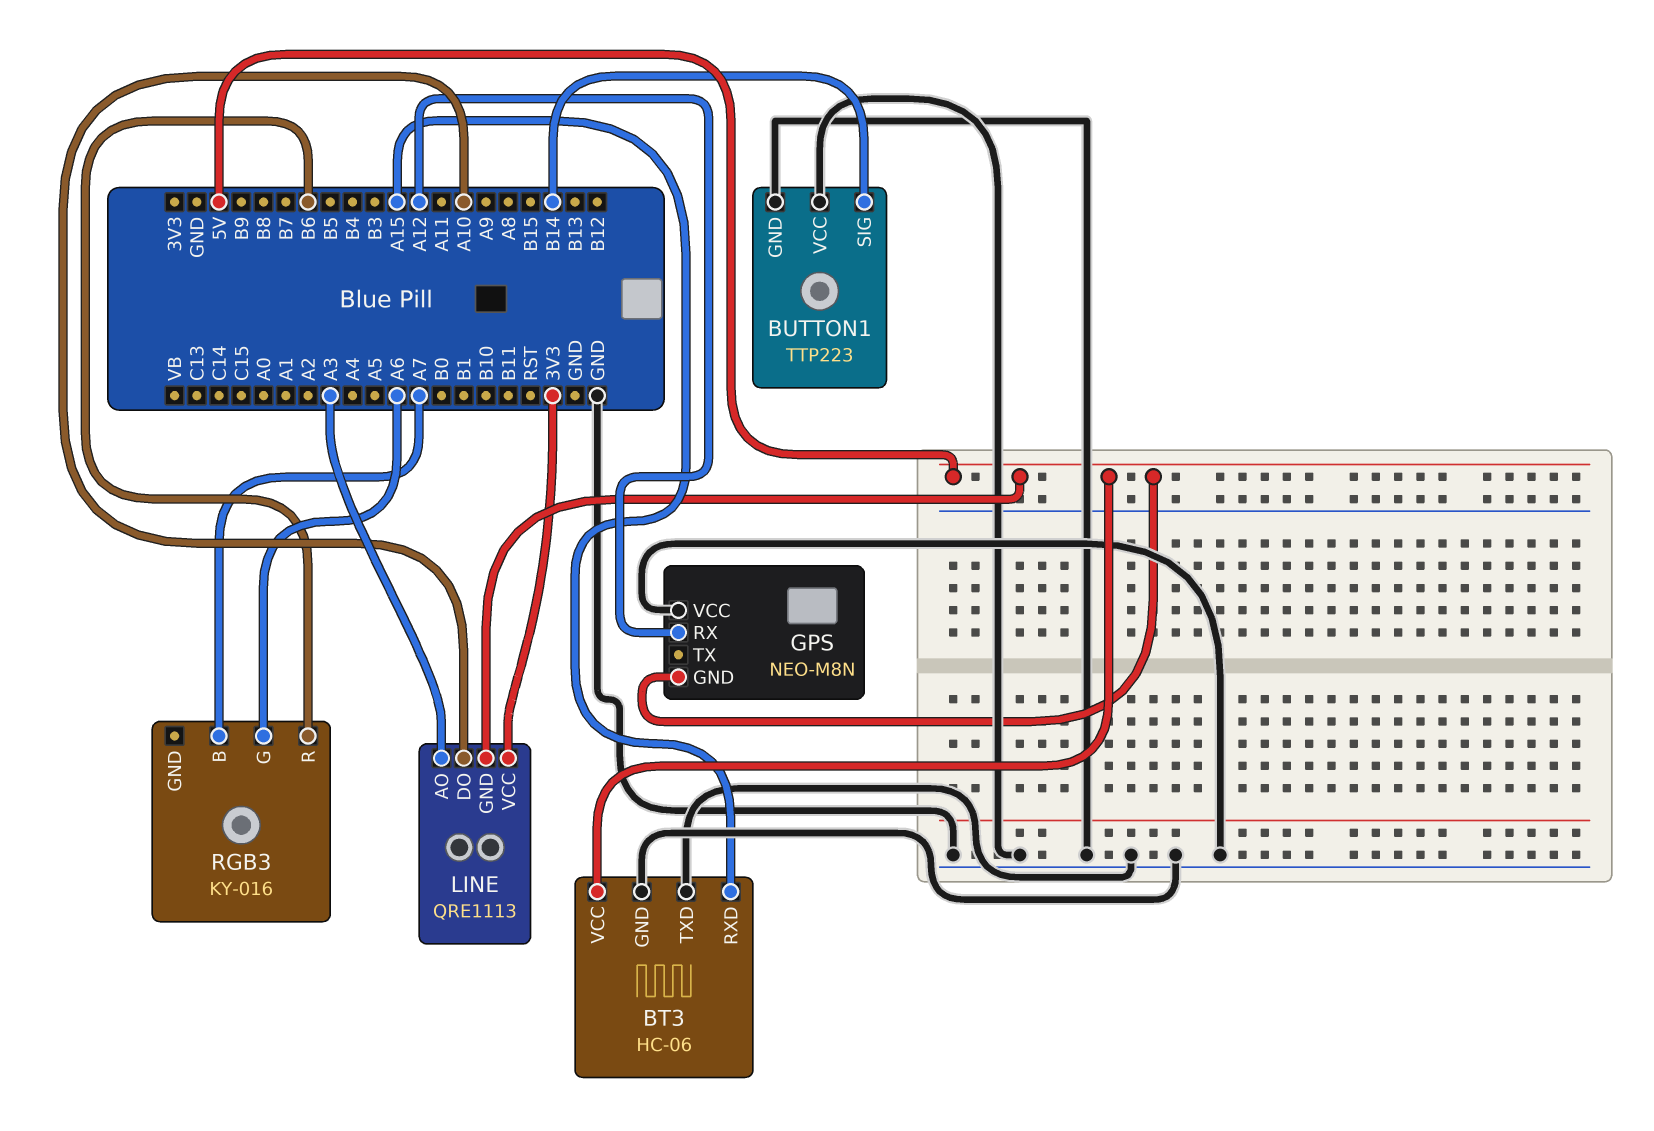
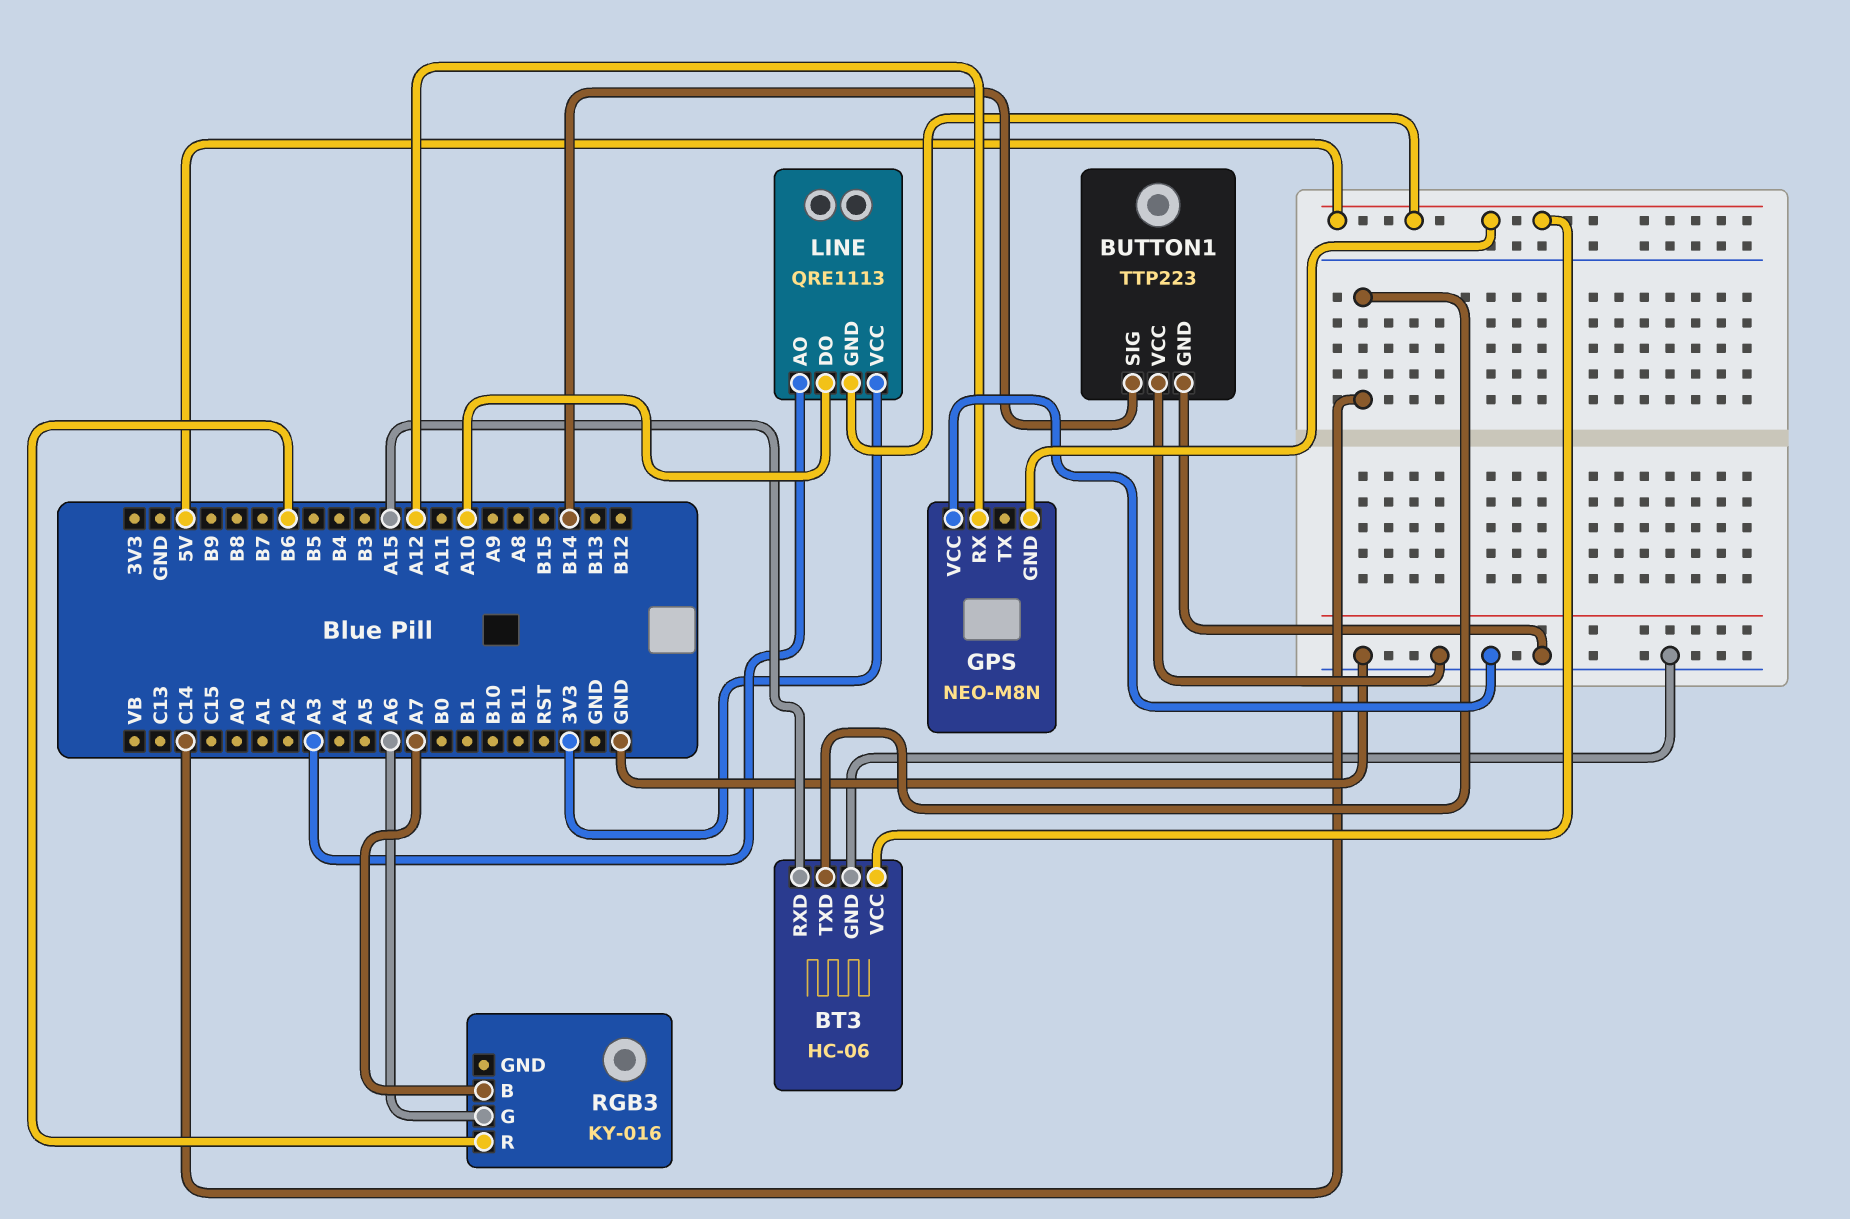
BT3 pin TXD: GND -> C14

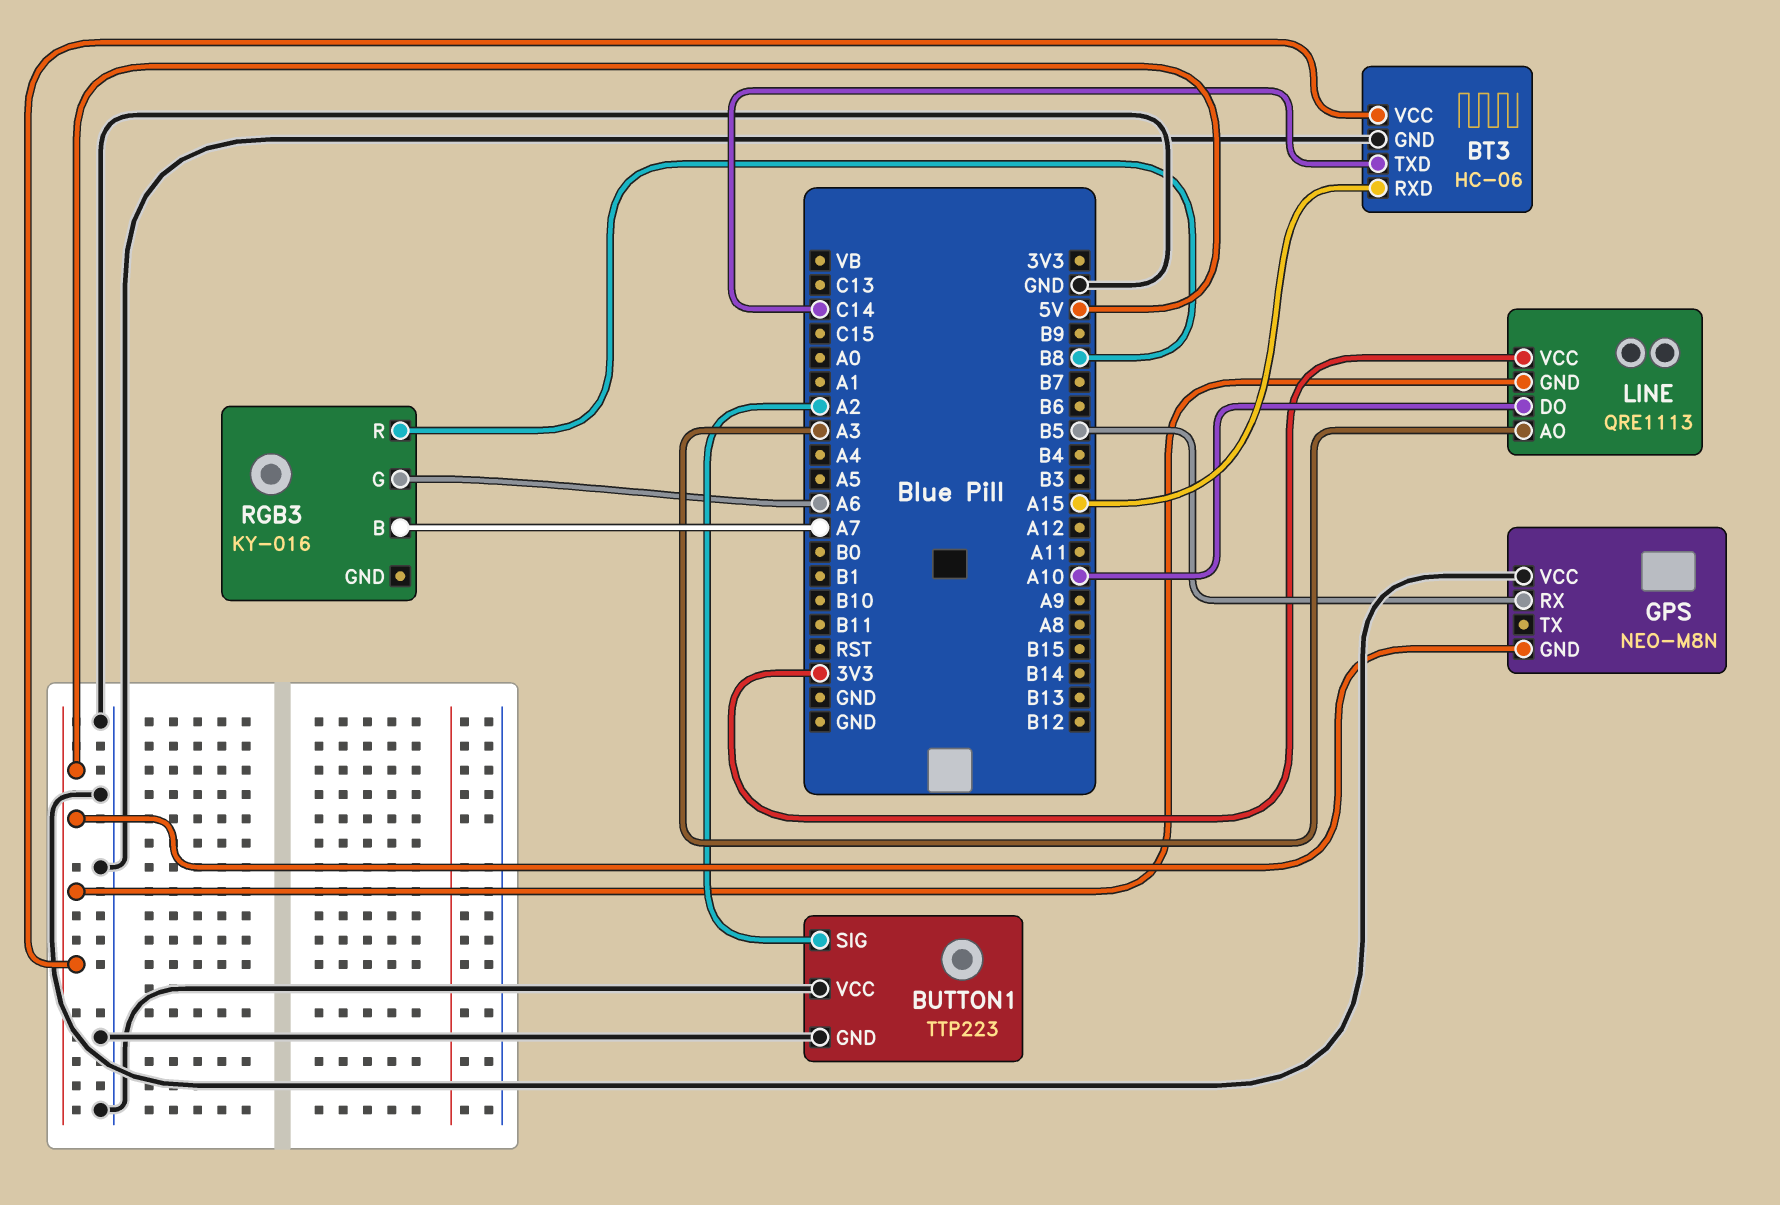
BUTTON1 pin SIG: B14 -> A2
GPS pin RX: A12 -> B5
RGB3 pin R: B6 -> B8

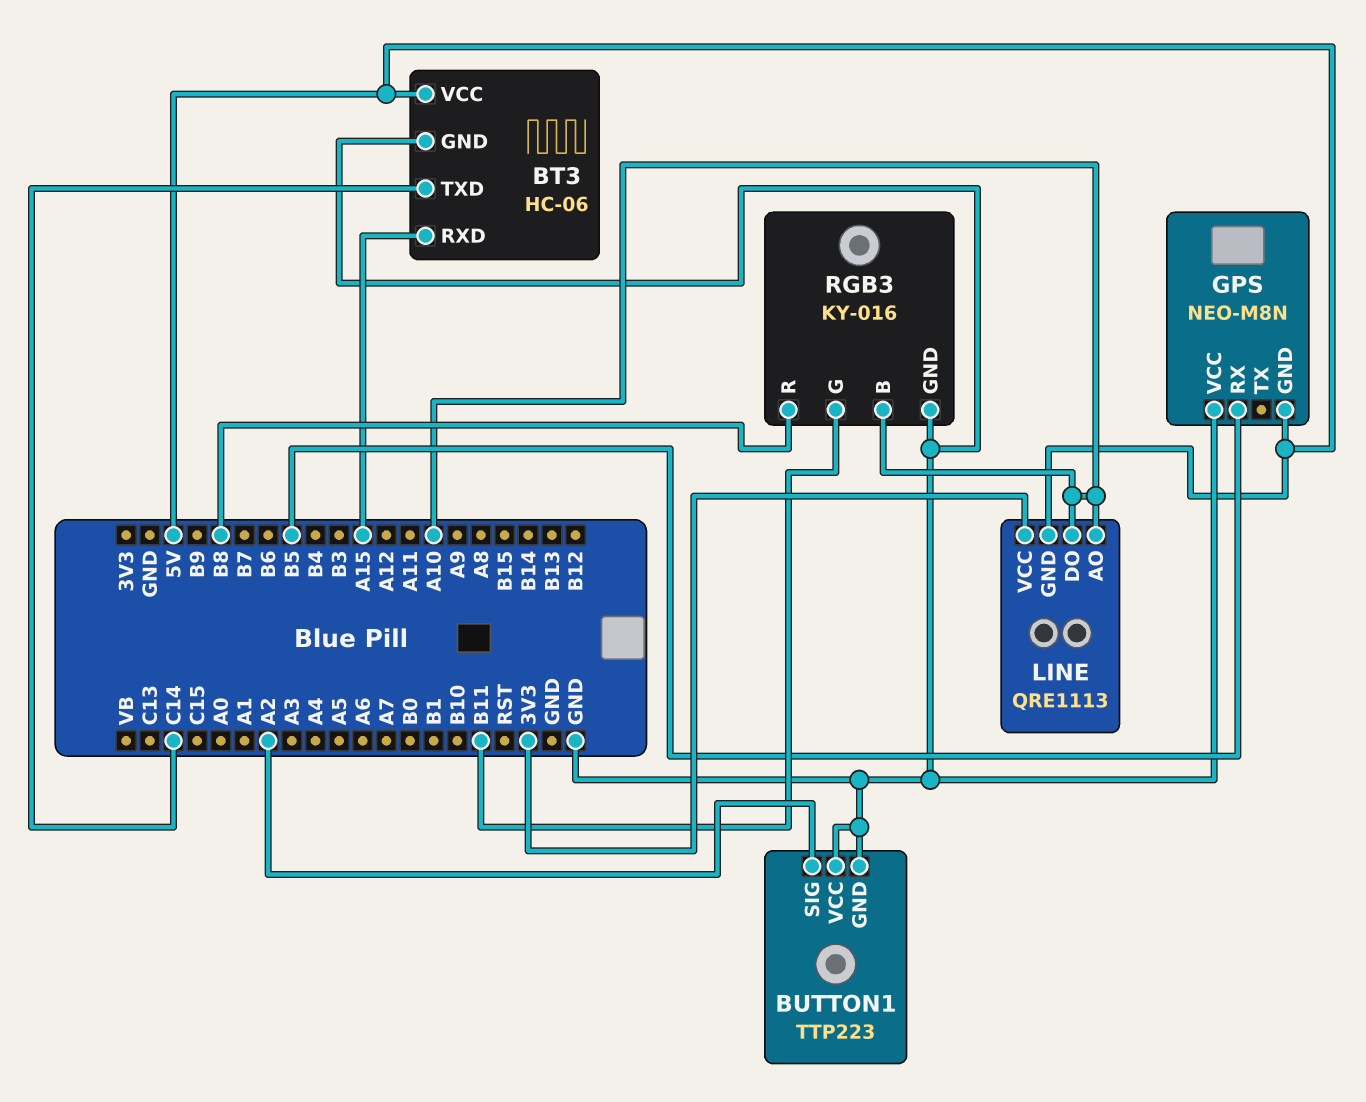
LINE pin AO: A3 -> A10
RGB3 pin B: A7 -> A10
RGB3 pin G: A6 -> B11
RGB3 pin GND: none -> GND

